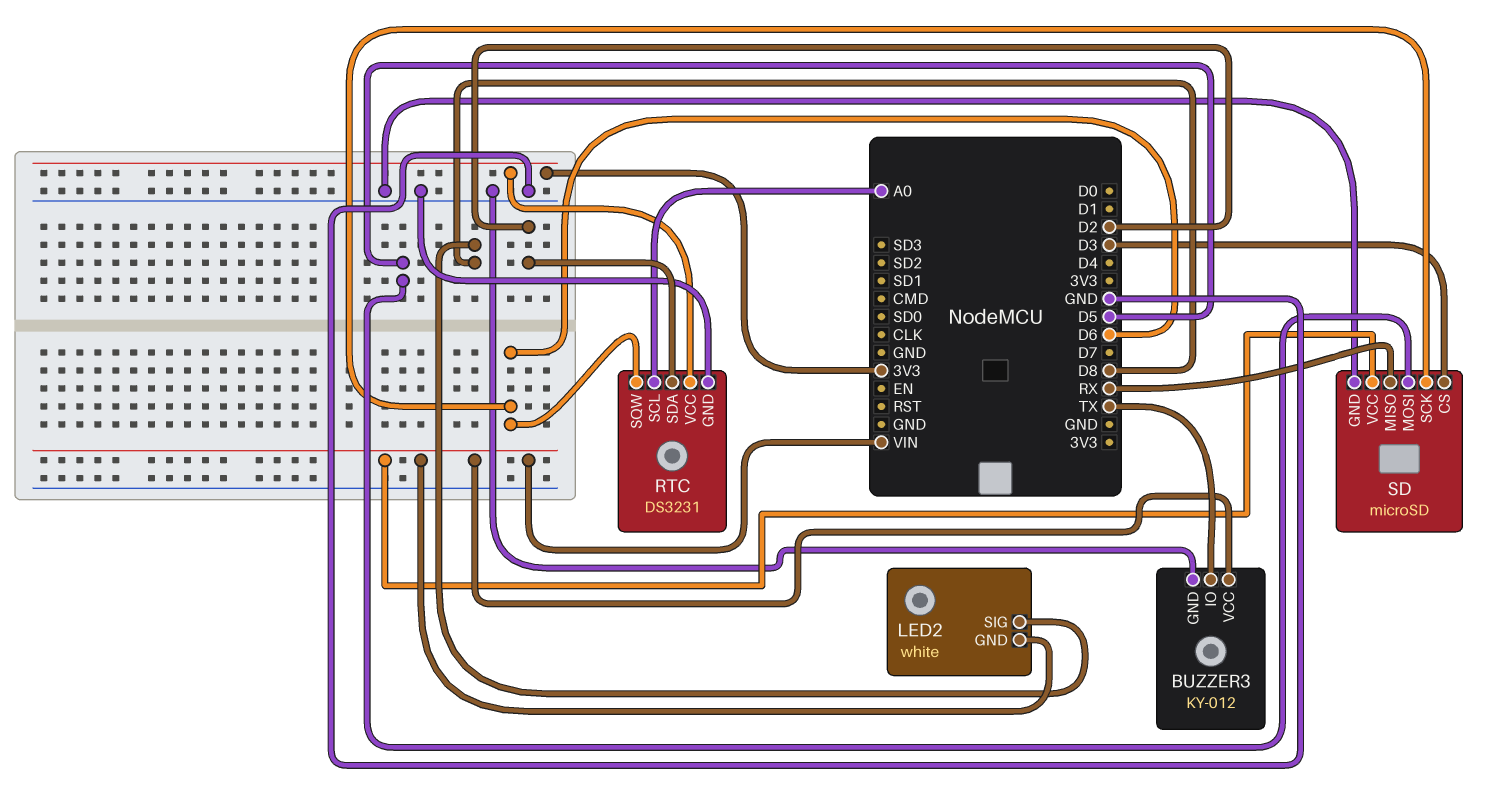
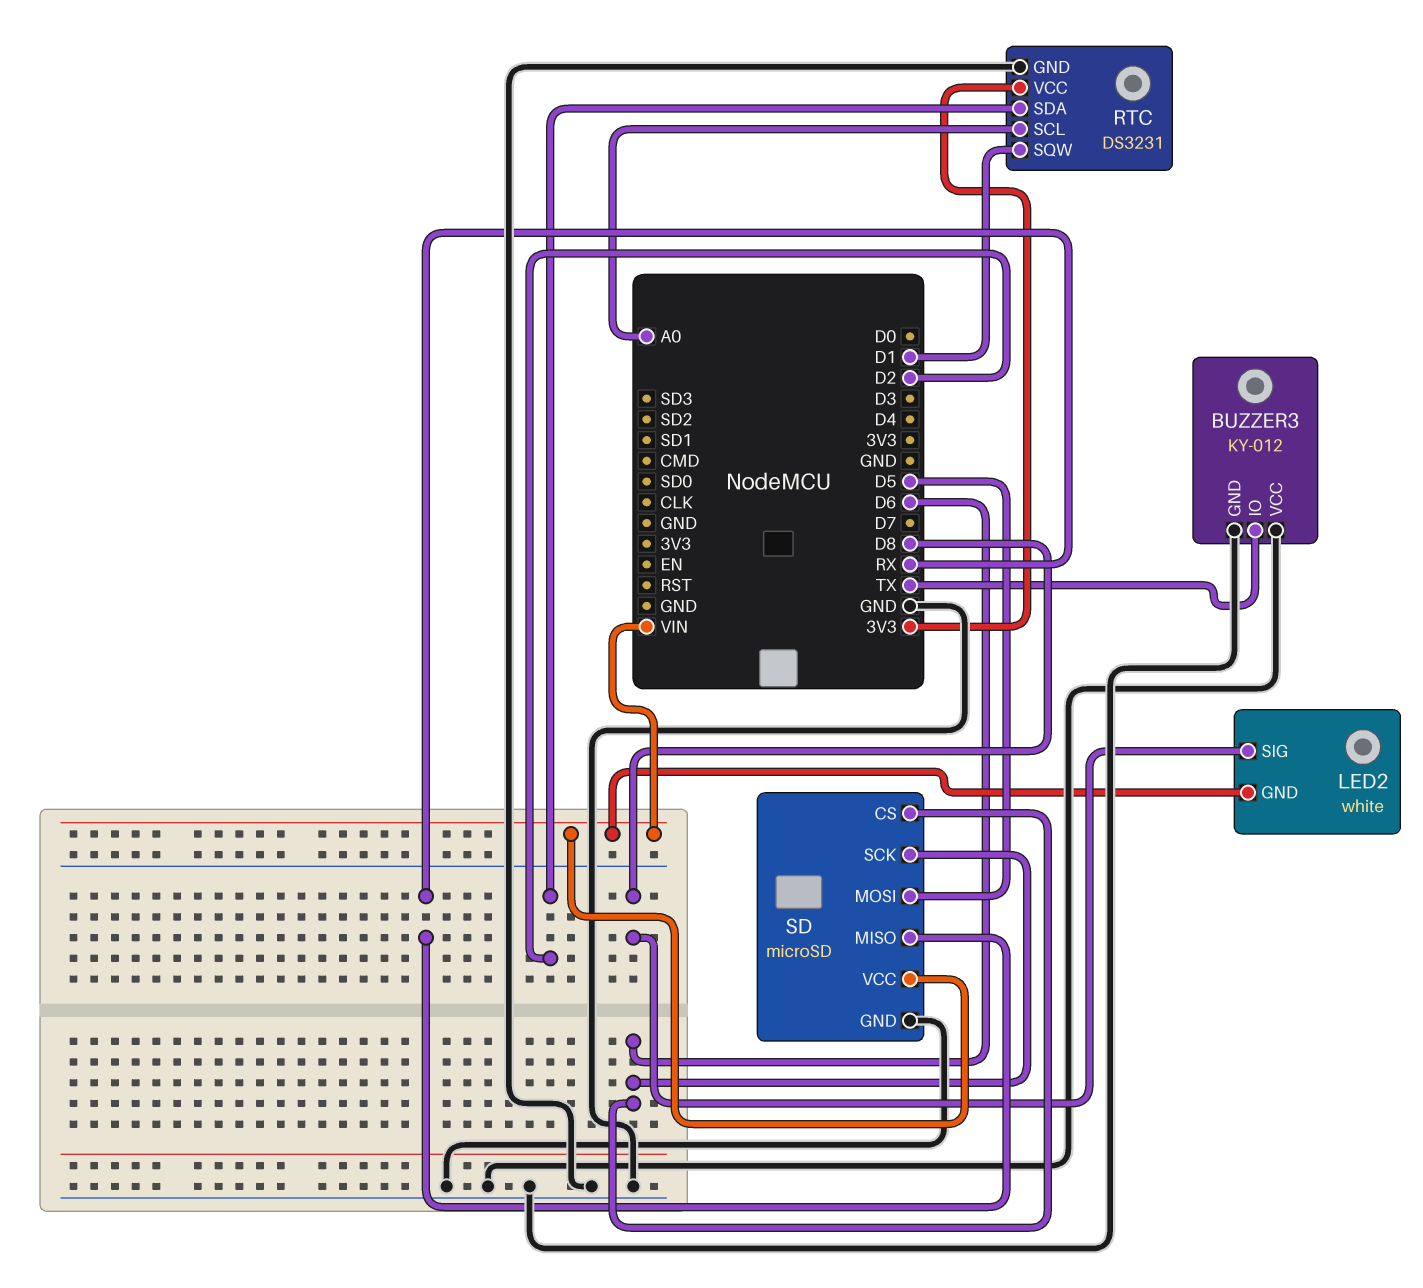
BUZZER3 pin VCC: VIN -> GND
RTC pin SQW: D6 -> D1
SD pin CS: D3 -> D6

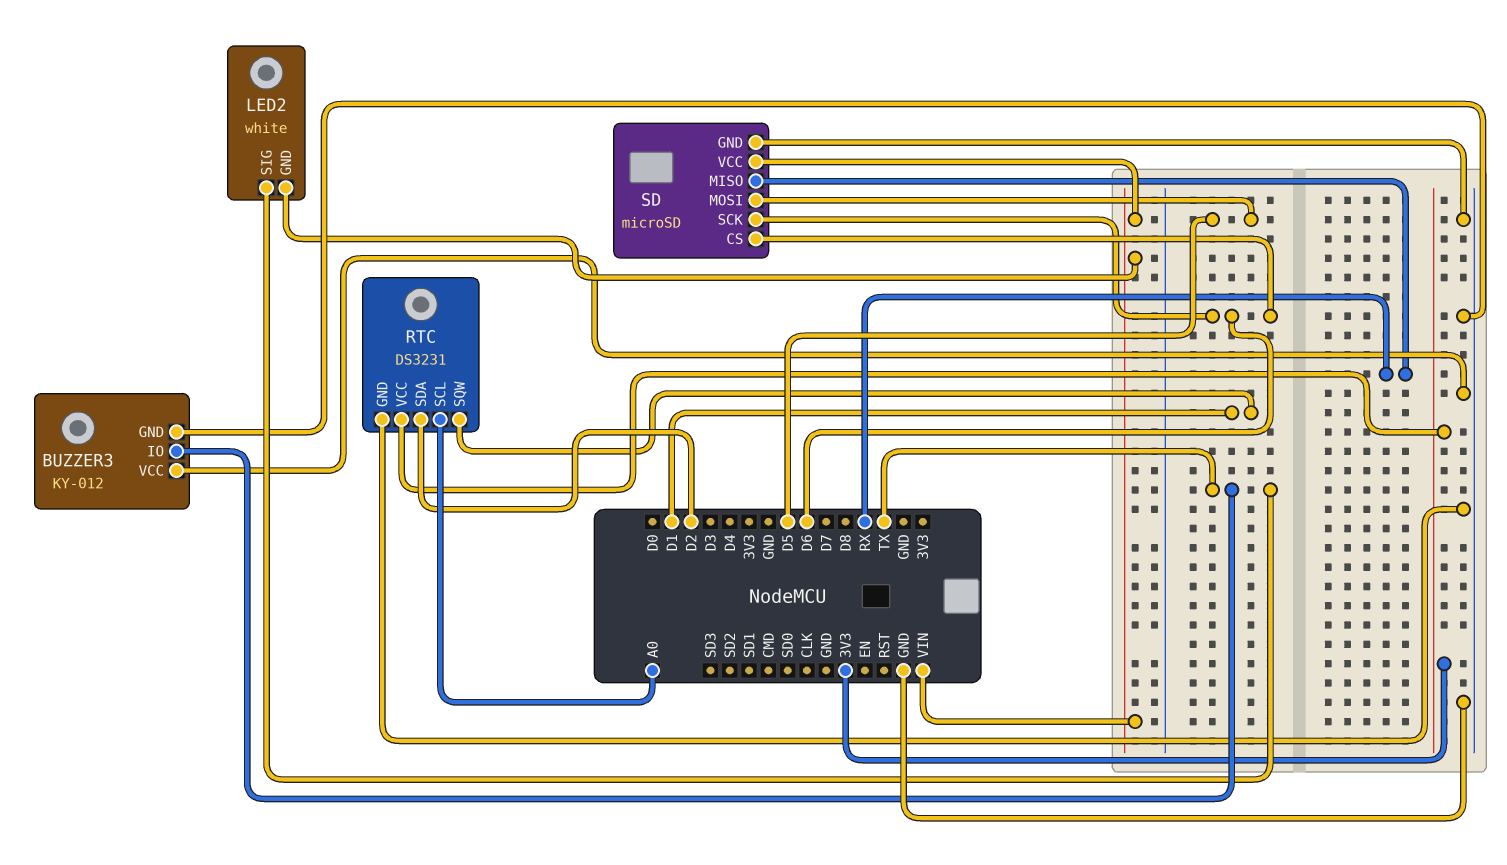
LED2 pin SIG: D8 -> TX

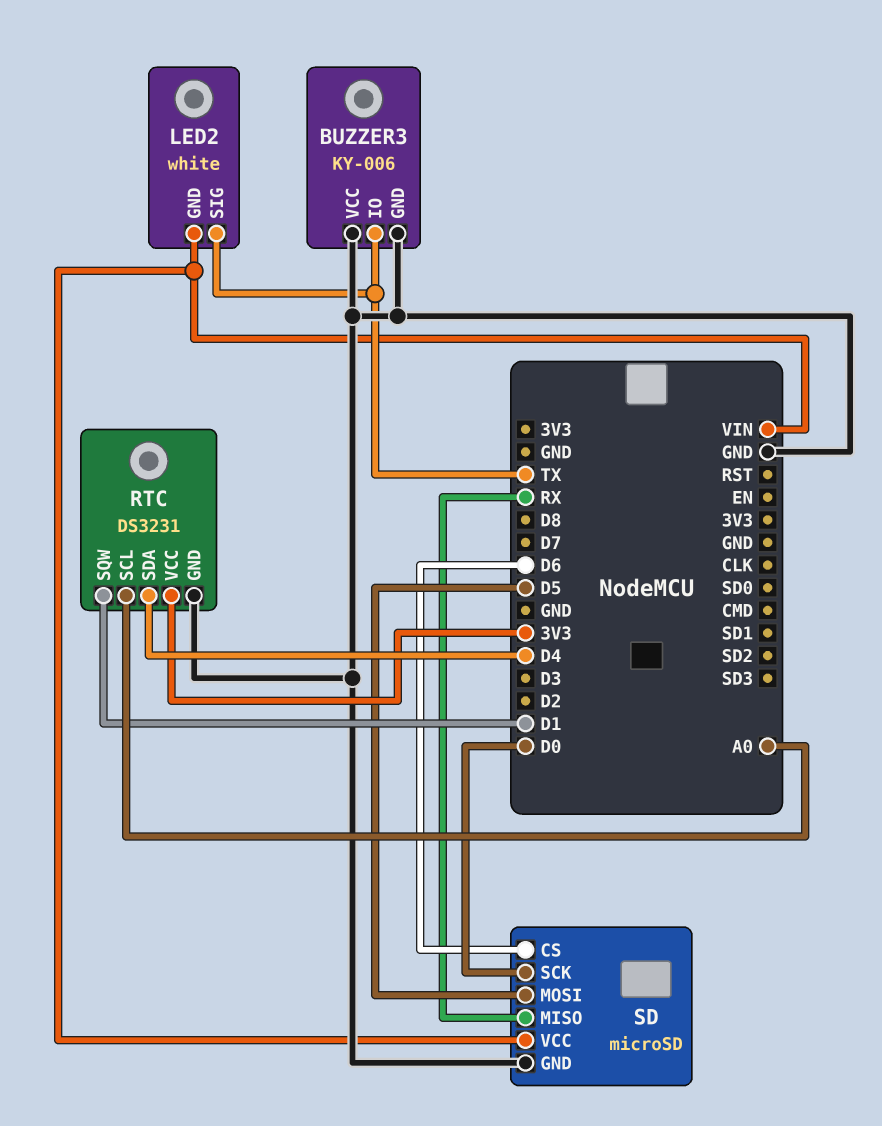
BUZZER3: KY-012 -> KY-006
RTC pin SDA: D2 -> D4
SD pin SCK: D6 -> D0

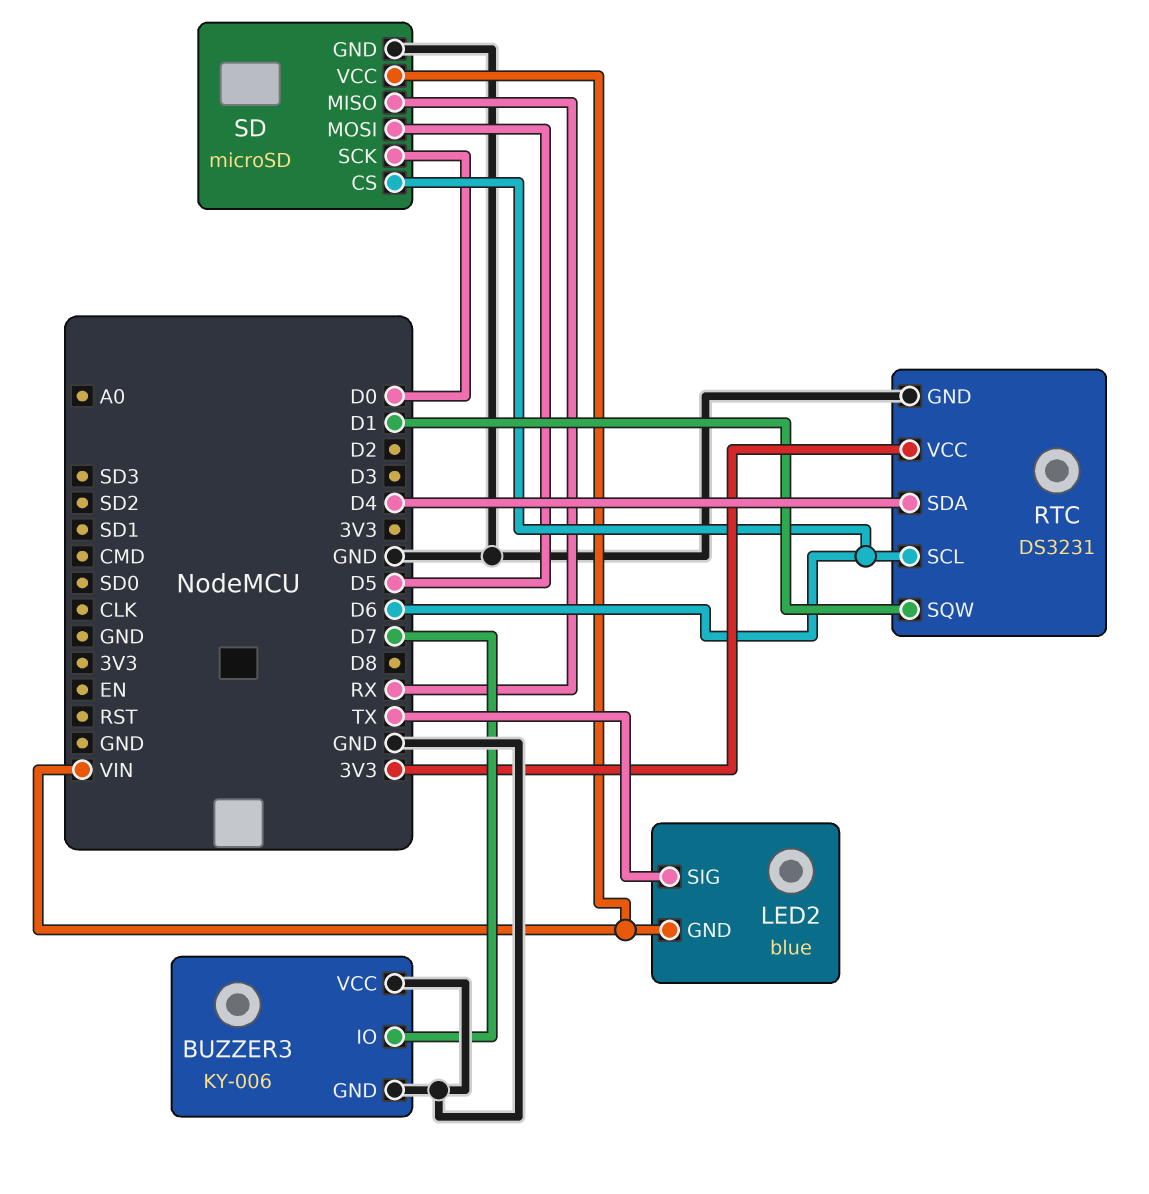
BUZZER3 pin IO: TX -> D7
LED2: white -> blue
RTC pin SCL: A0 -> D6

